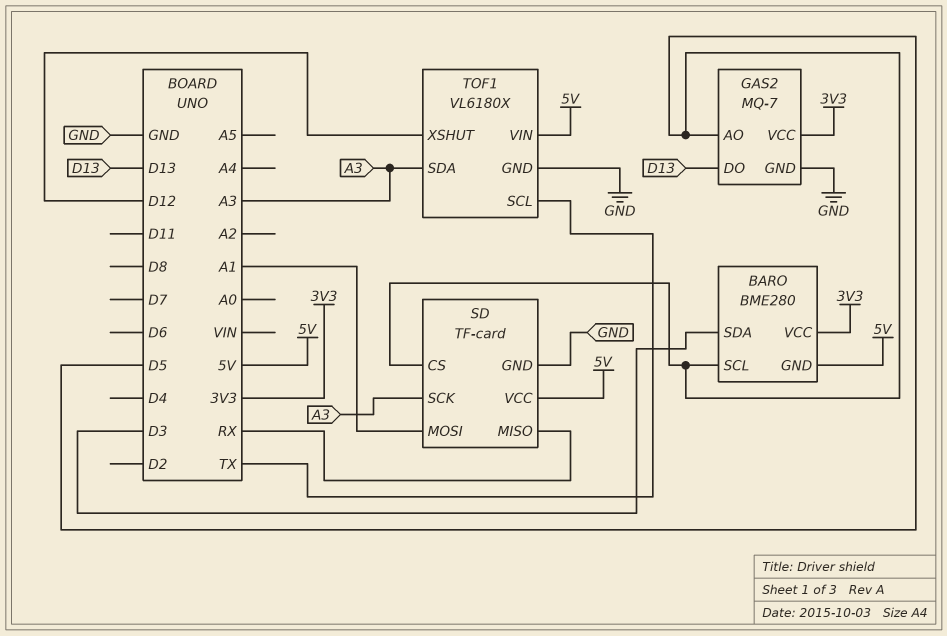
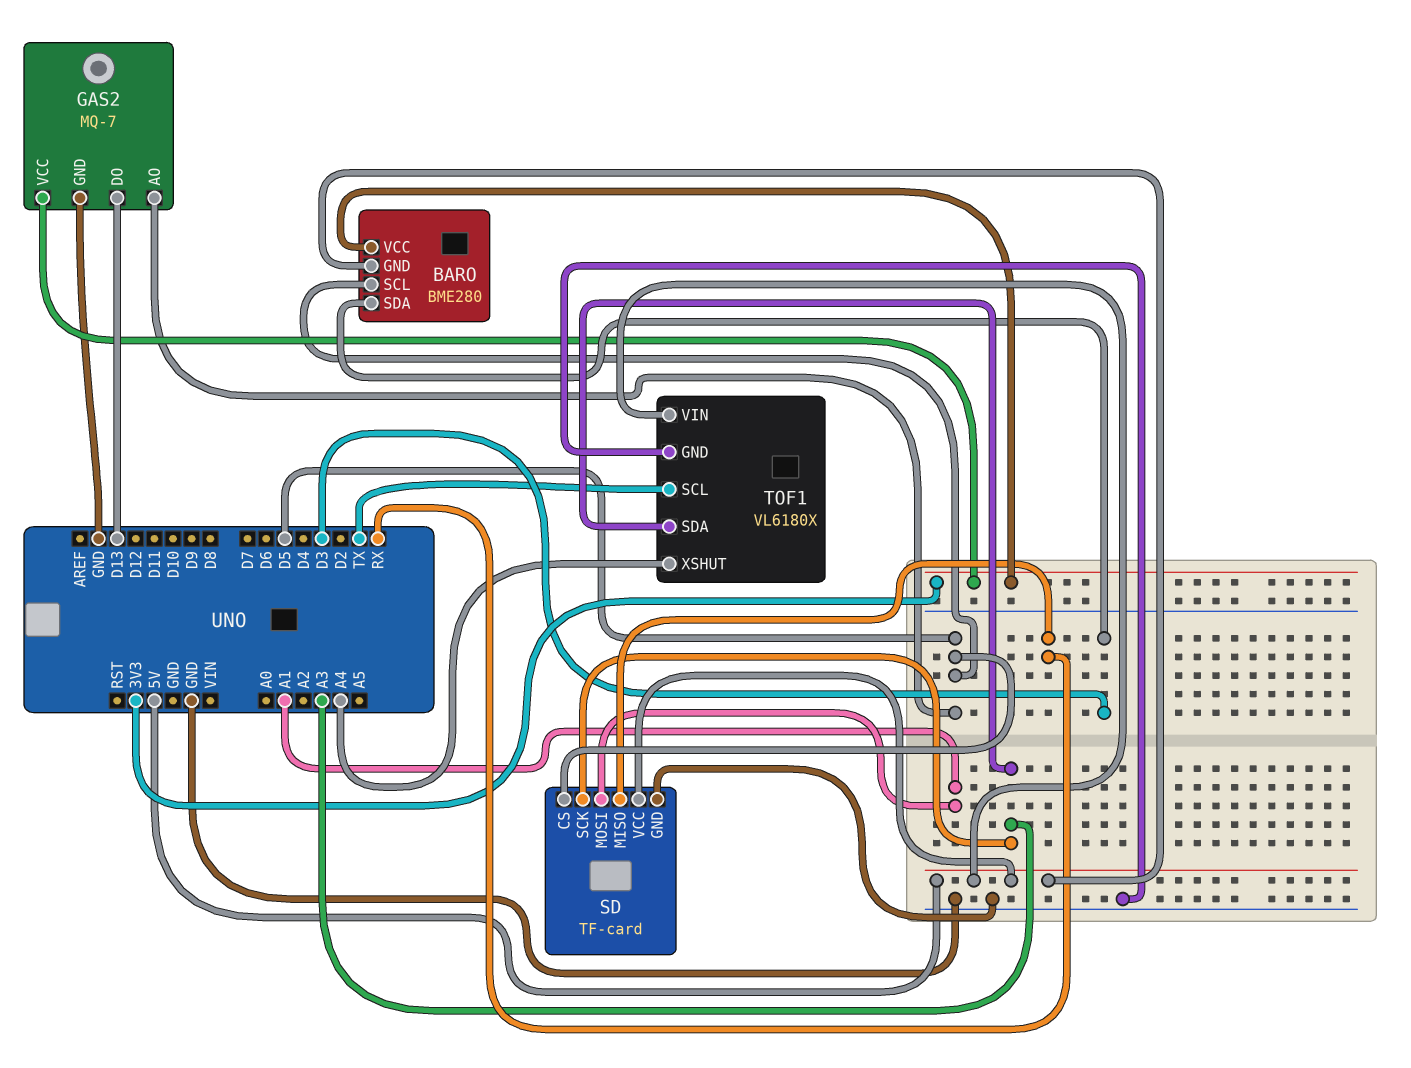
TOF1 pin XSHUT: D12 -> A4

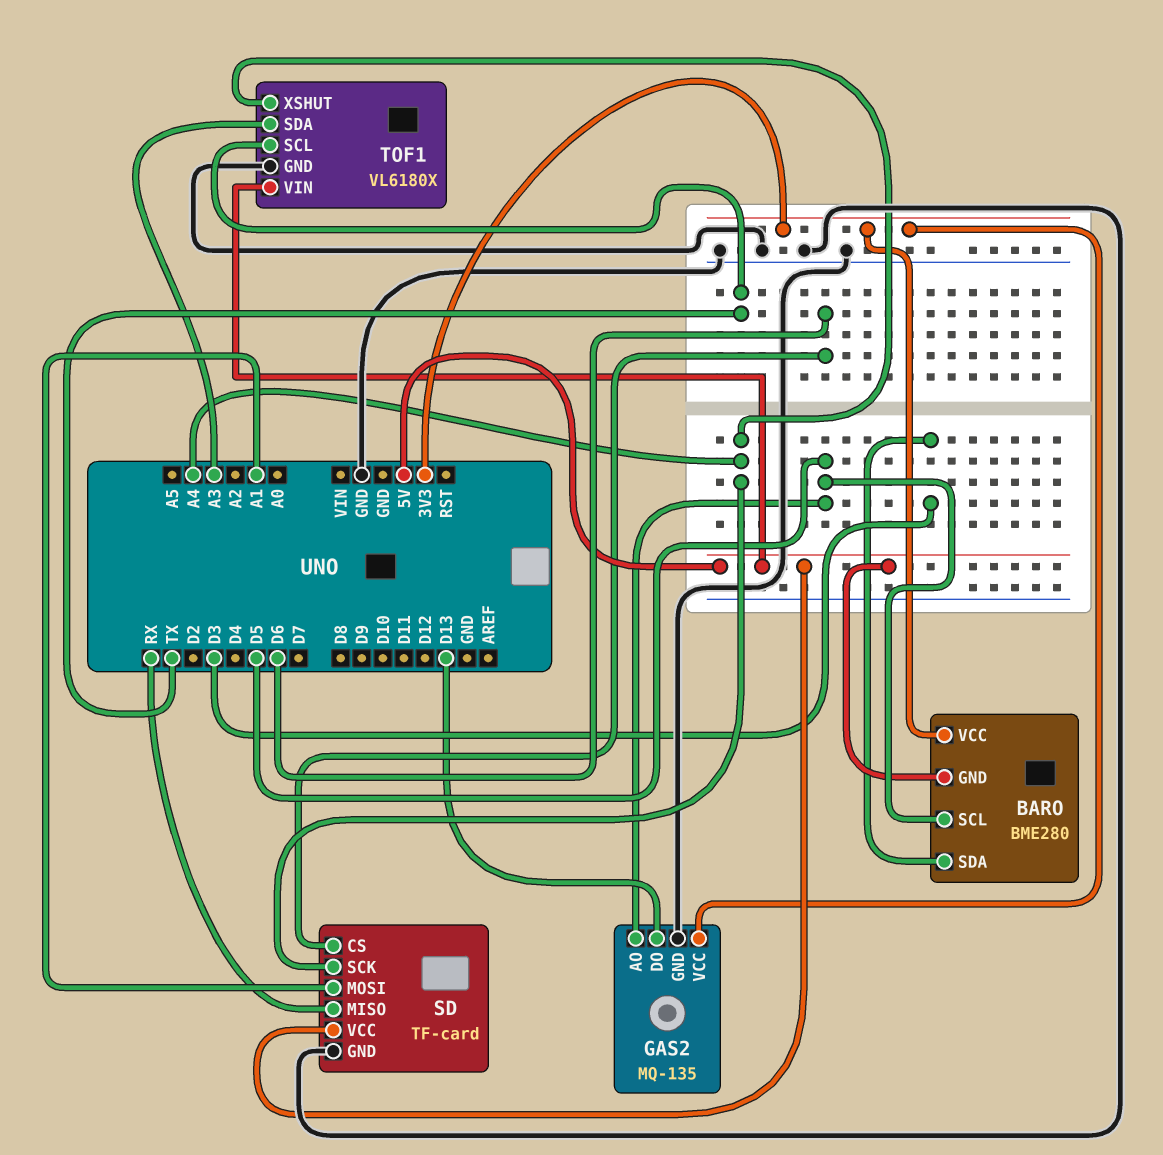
GAS2: MQ-7 -> MQ-135
SD pin CS: D5 -> D6
SD pin SCK: A3 -> A4

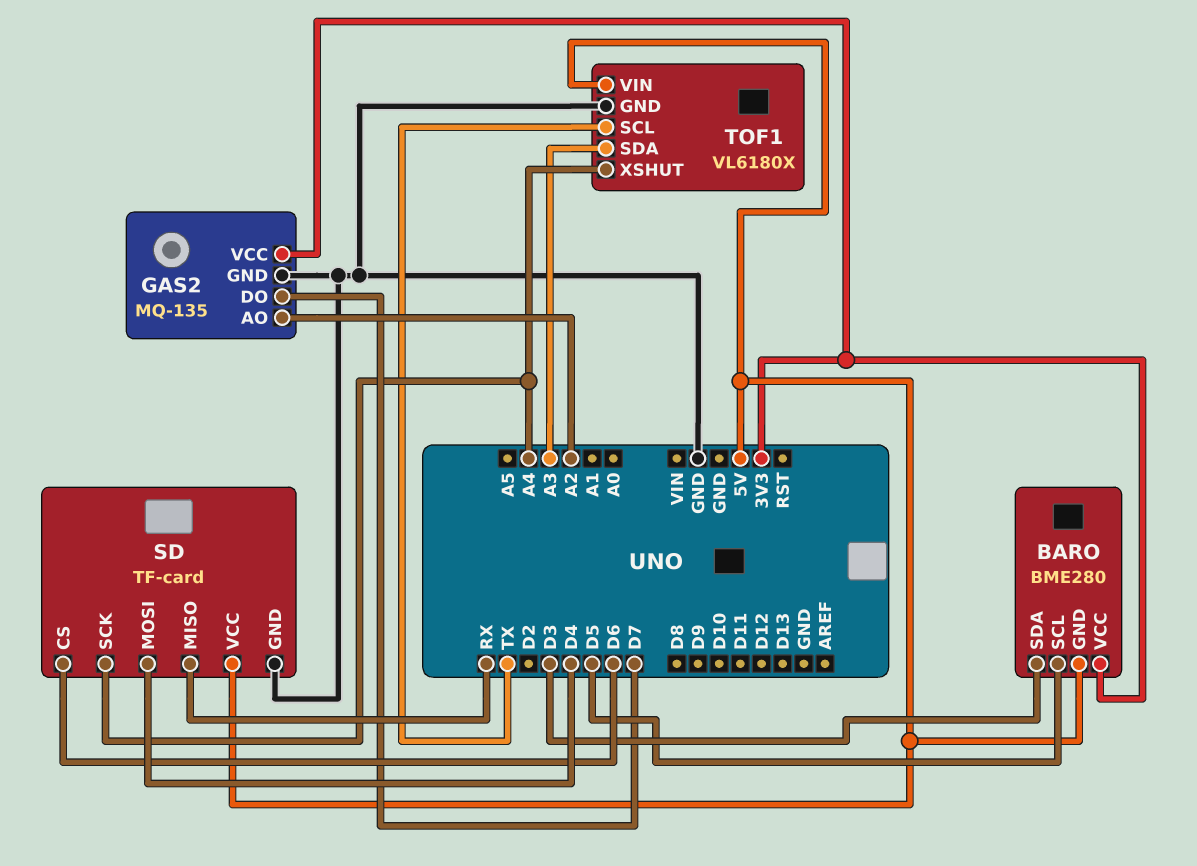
GAS2 pin AO: D5 -> A2
GAS2 pin DO: D13 -> D7
SD pin MOSI: A1 -> D4

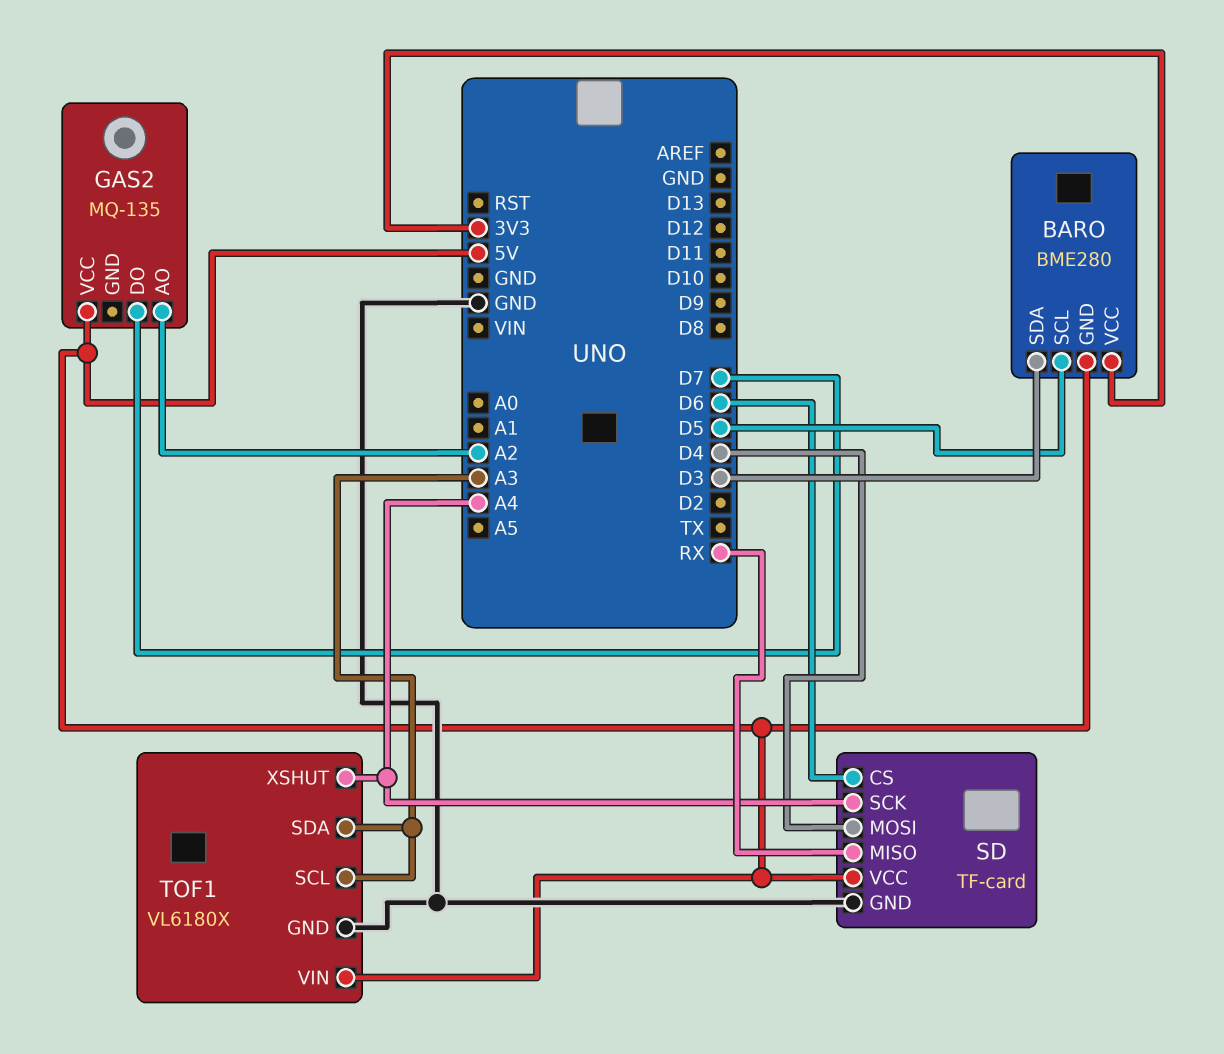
GAS2 pin GND: GND -> none
GAS2 pin VCC: 3V3 -> 5V
TOF1 pin SCL: TX -> A3

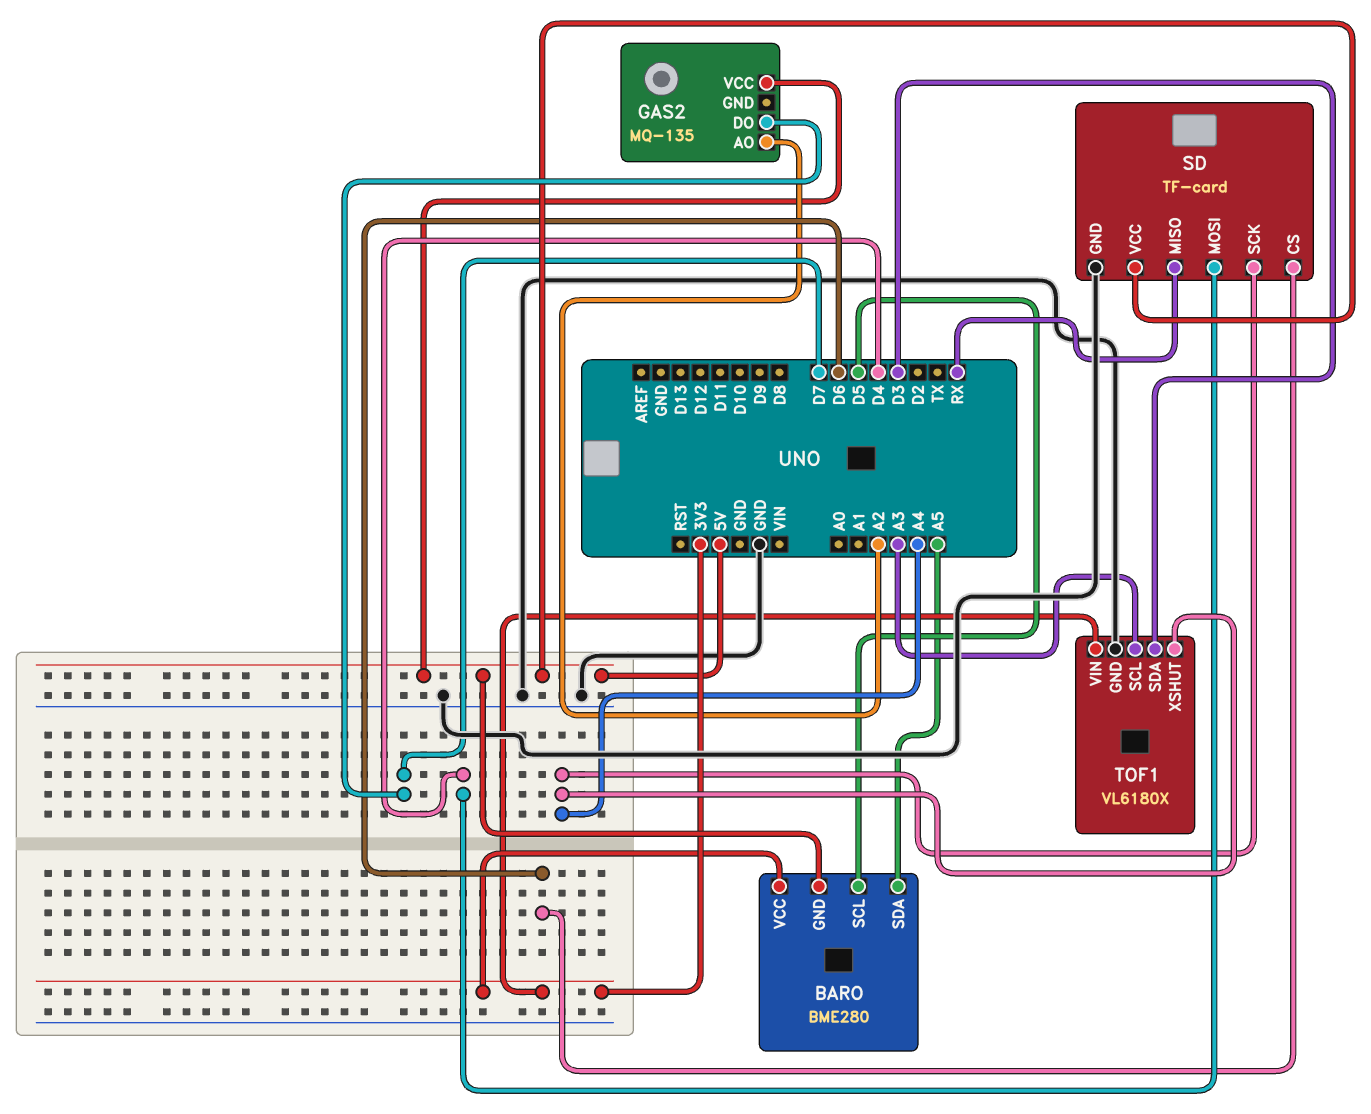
BARO pin SDA: D3 -> A5
TOF1 pin SDA: A3 -> D3
TOF1 pin VIN: 5V -> 3V3

